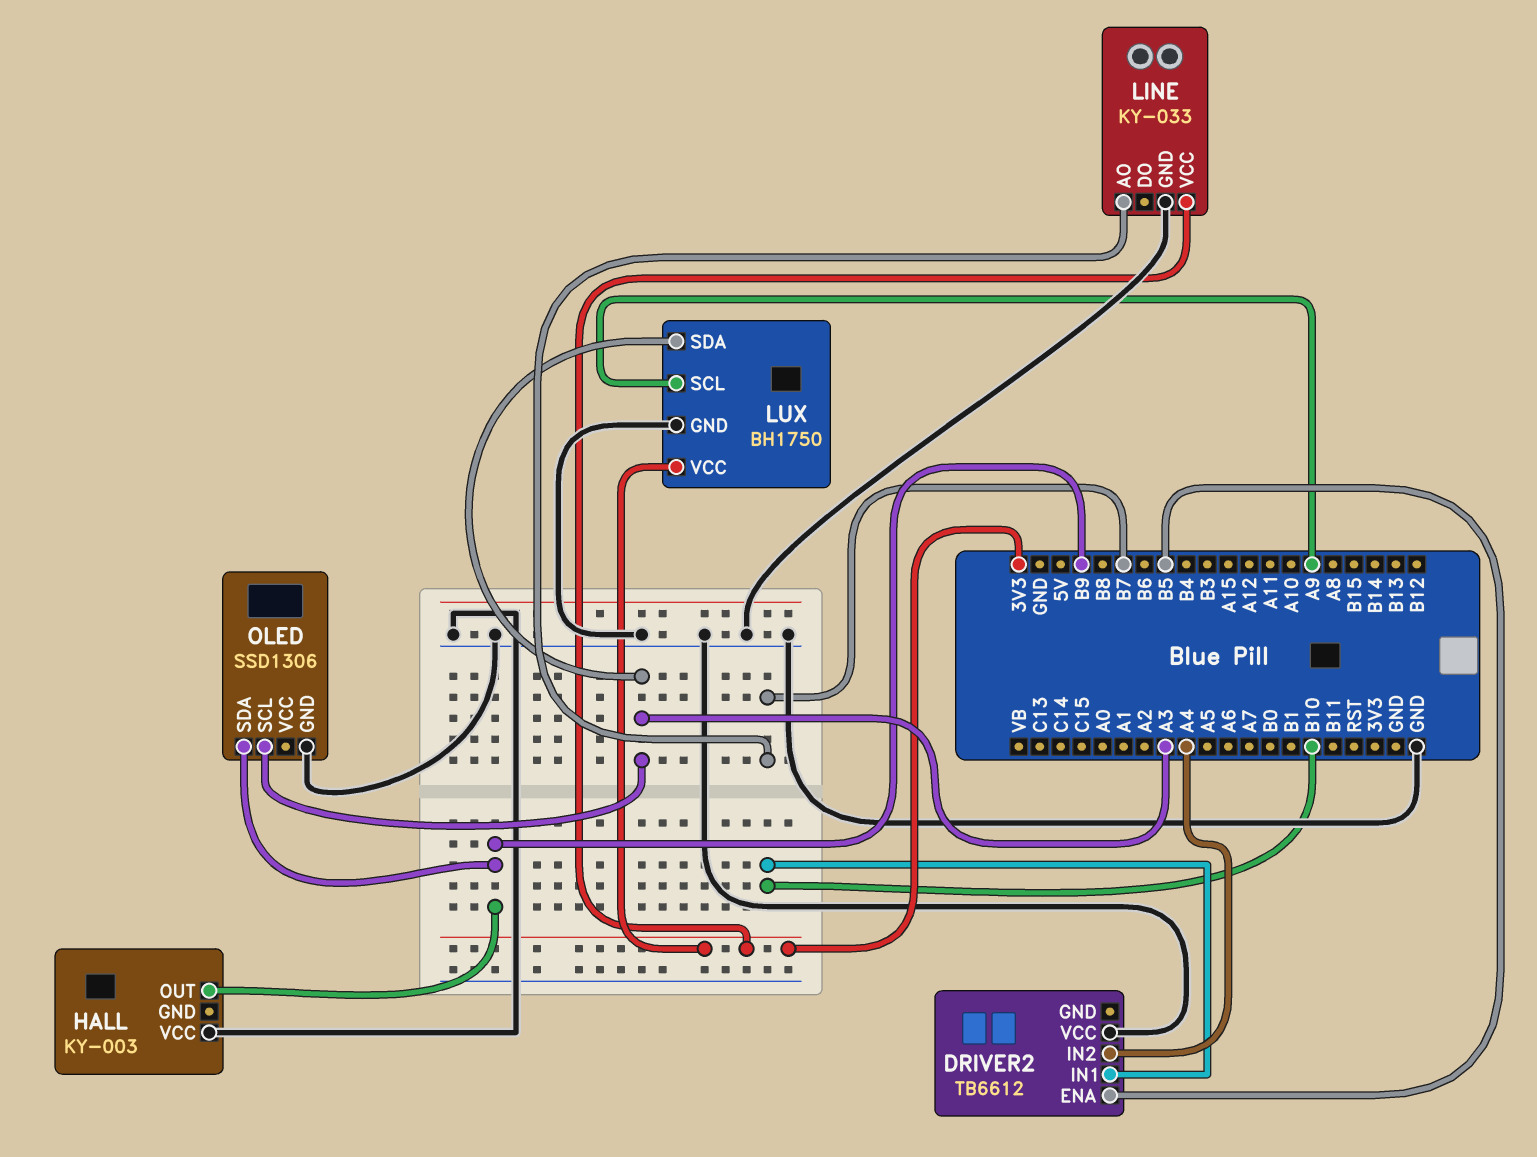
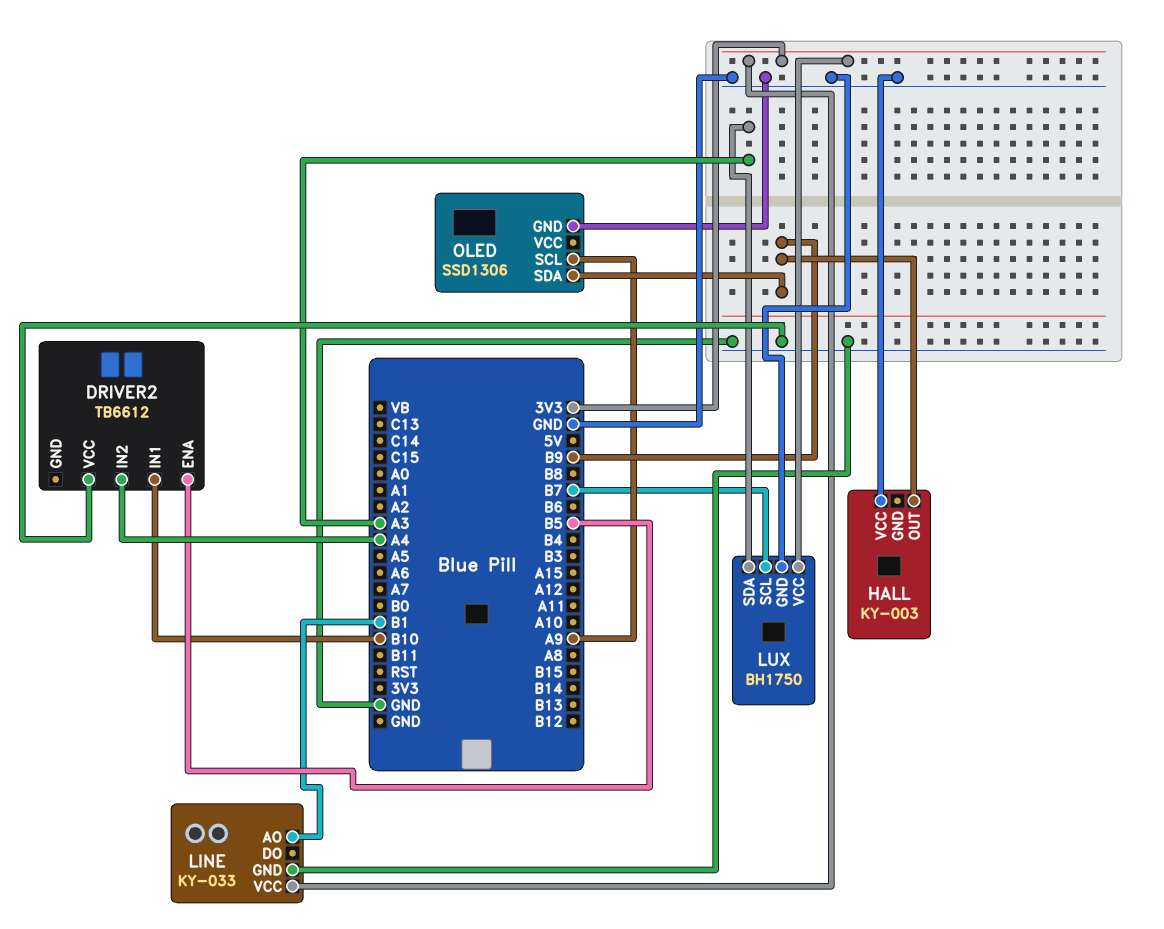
LINE pin AO: B7 -> B1
LUX pin SCL: A9 -> B7
OLED pin SCL: A3 -> A9

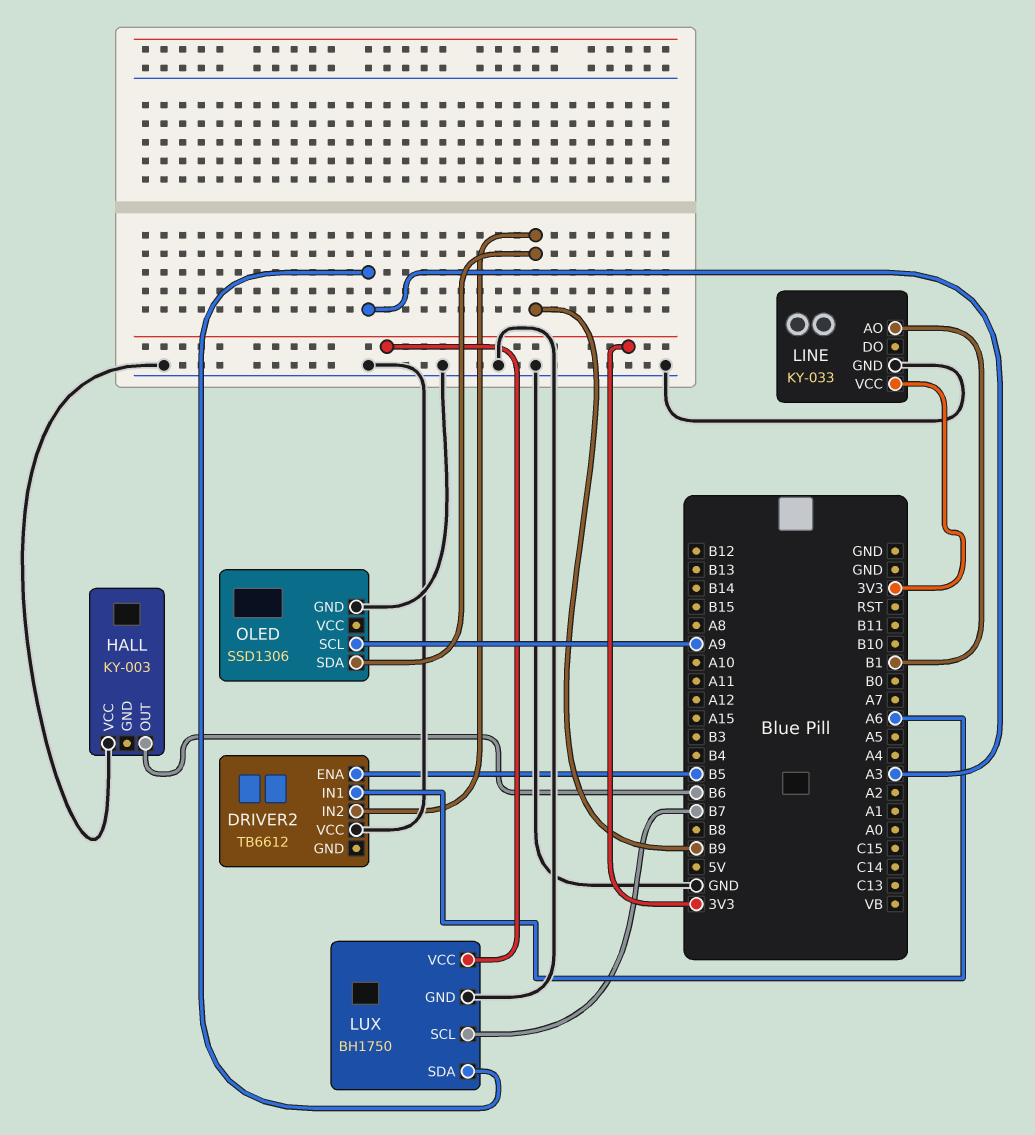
DRIVER2 pin IN1: B10 -> A6
DRIVER2 pin IN2: A4 -> B9
HALL pin OUT: B9 -> B6

